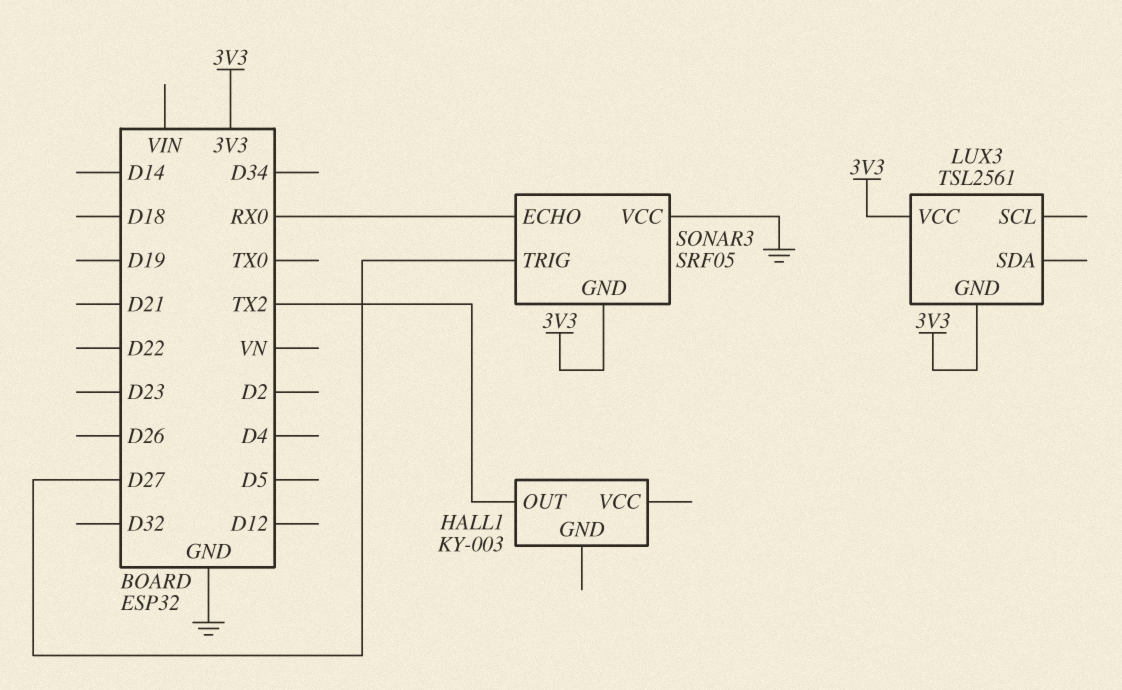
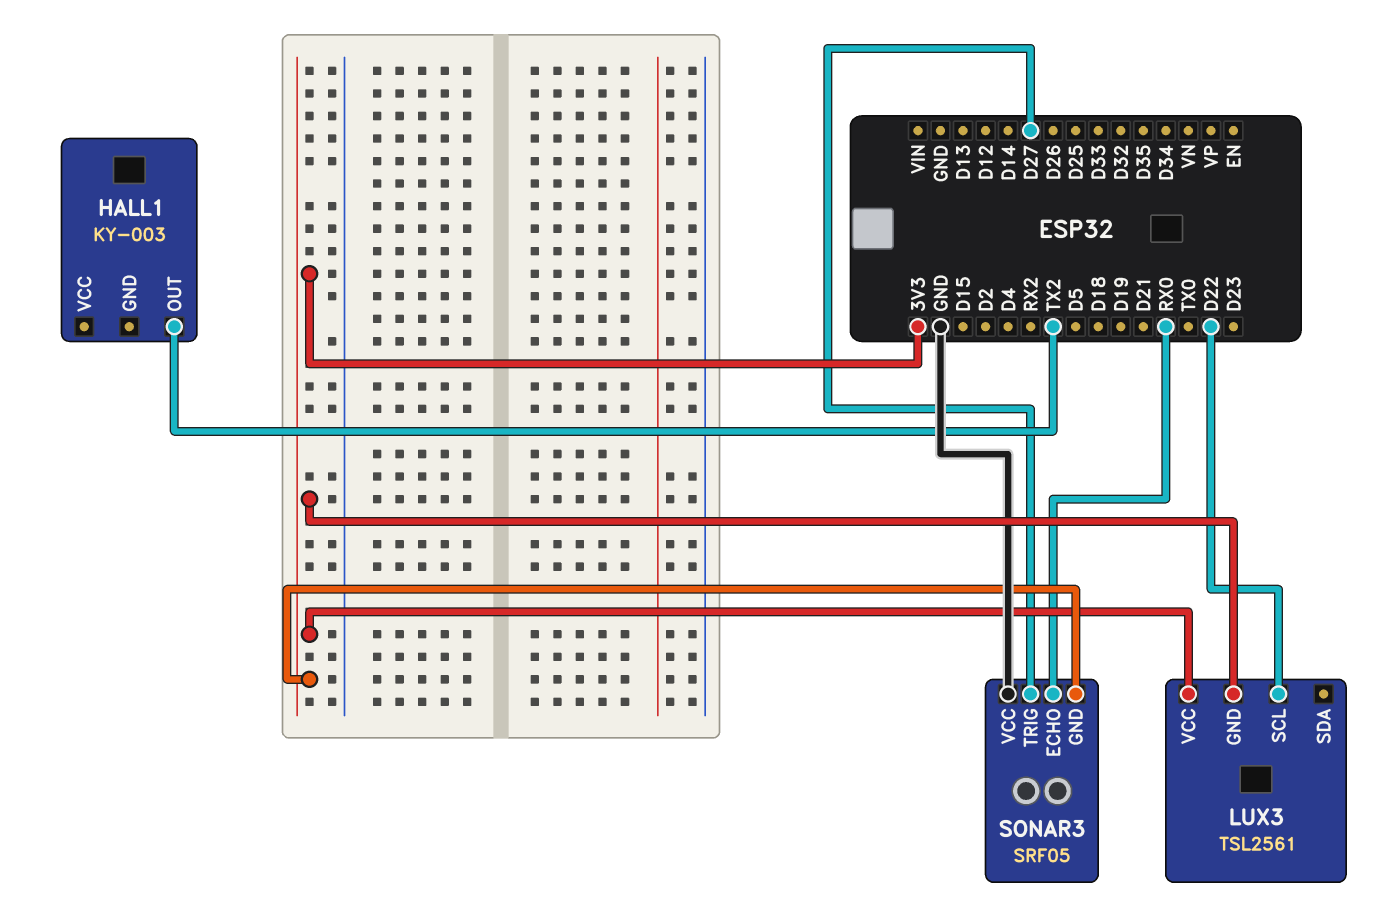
LUX3 pin SCL: none -> D22

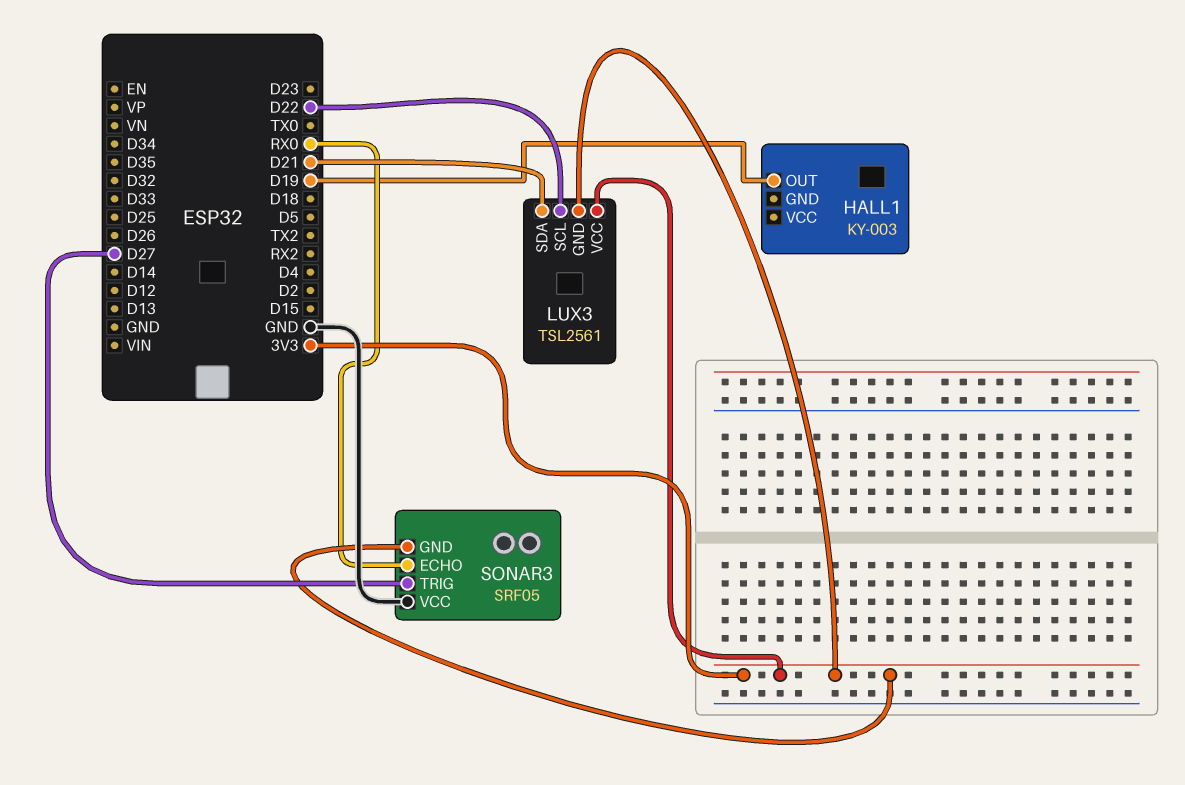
HALL1 pin OUT: TX2 -> D19
LUX3 pin SDA: none -> D21

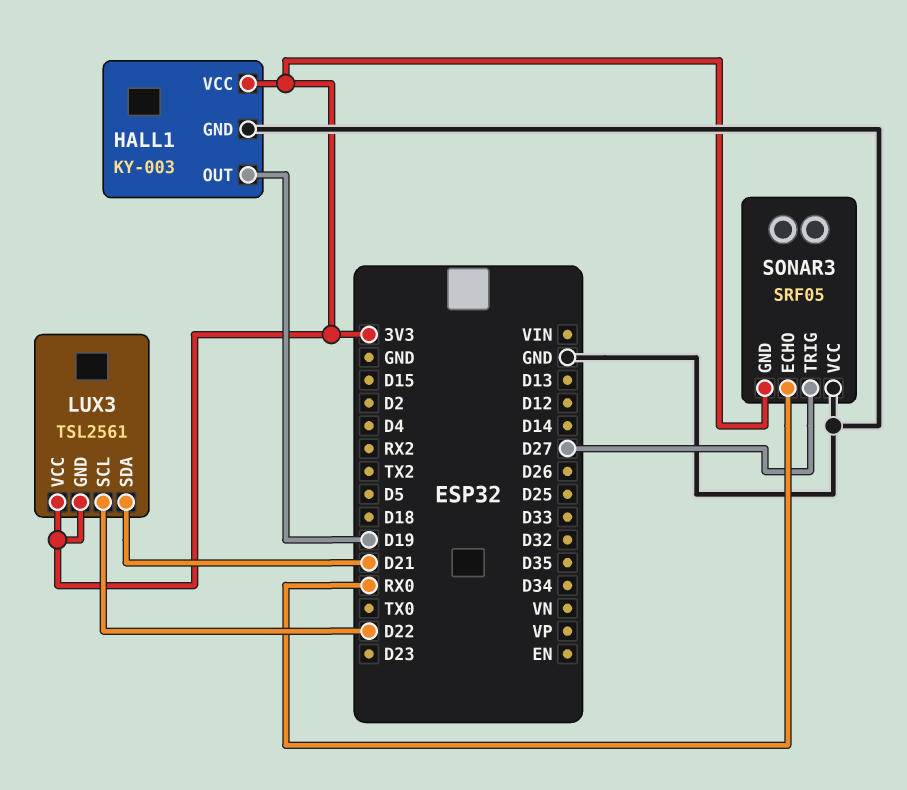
HALL1 pin GND: none -> GND
HALL1 pin VCC: none -> 3V3

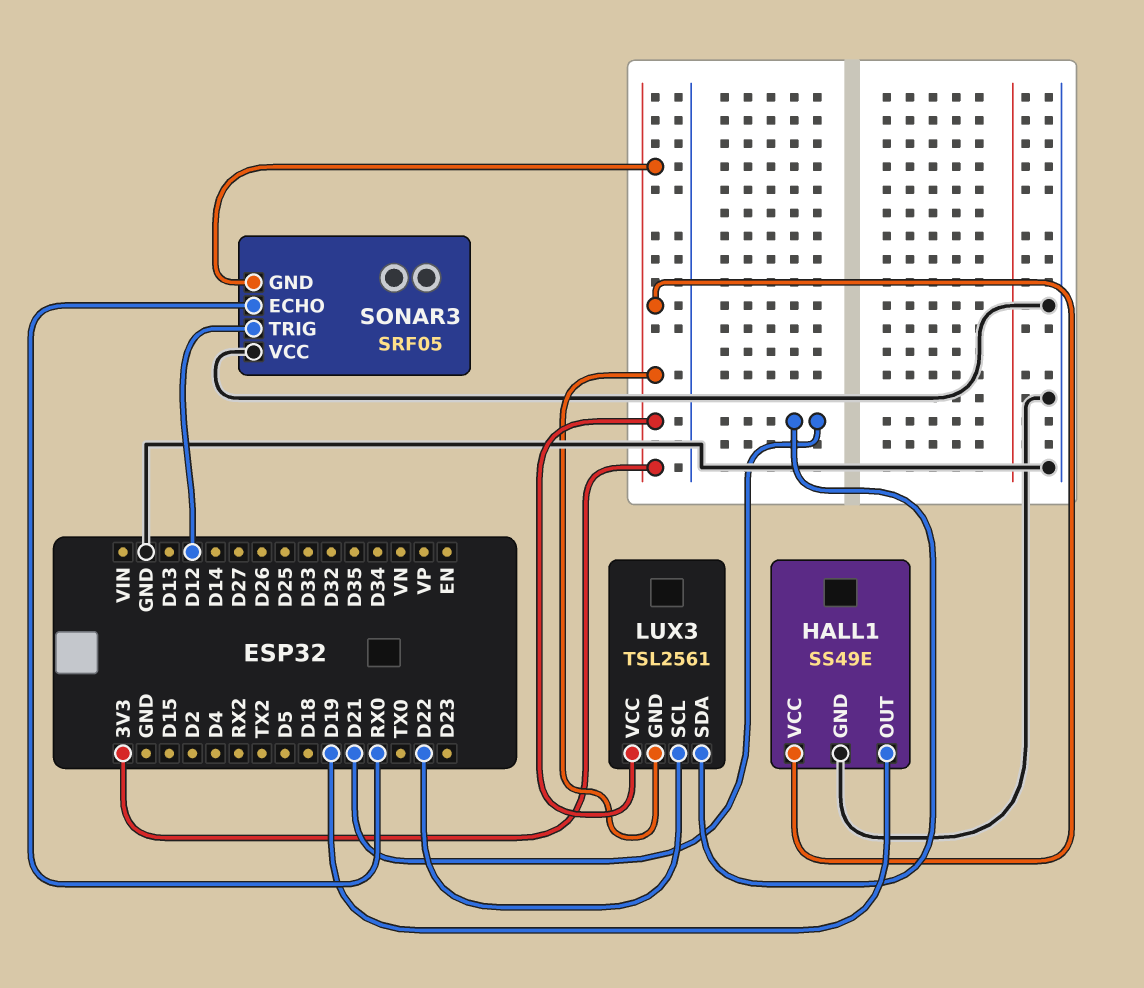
HALL1: KY-003 -> SS49E
SONAR3 pin TRIG: D27 -> D12

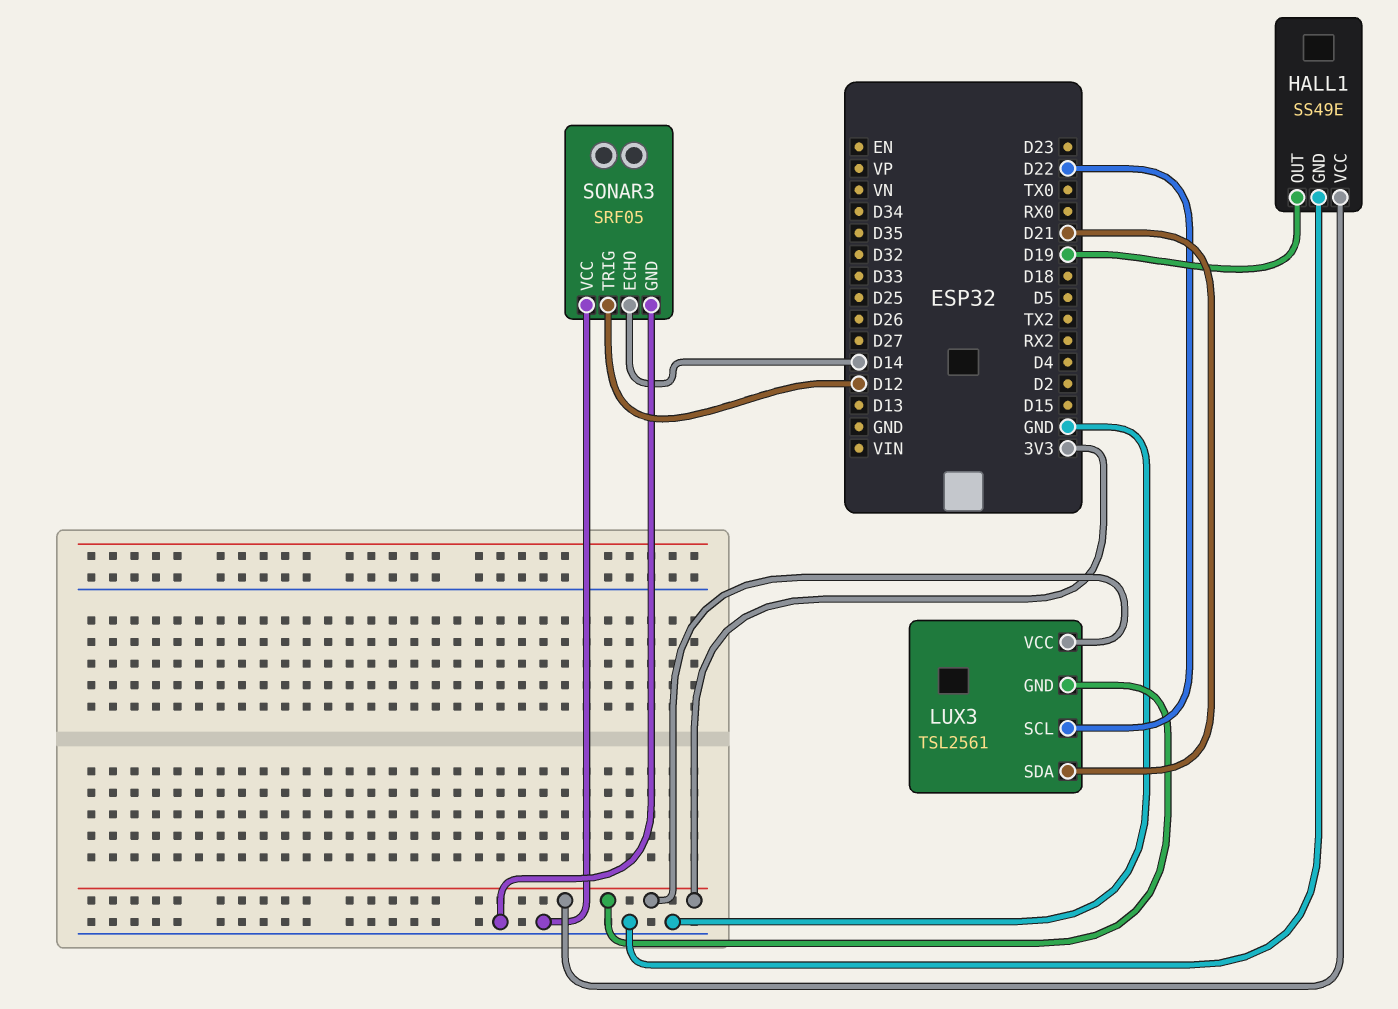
SONAR3 pin ECHO: RX0 -> D14
SONAR3 pin GND: 3V3 -> GND

